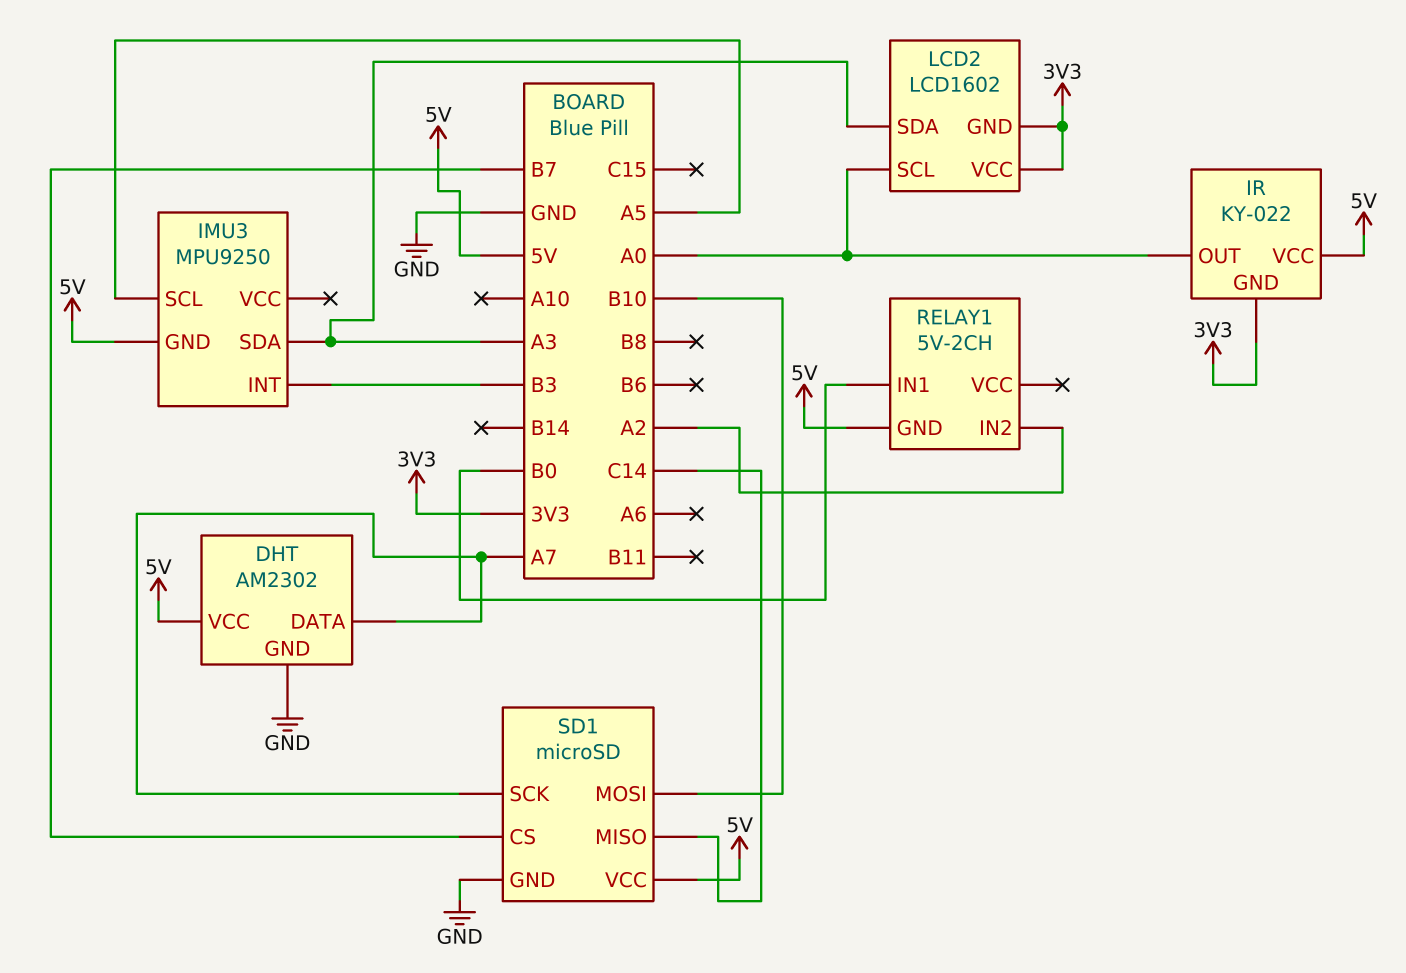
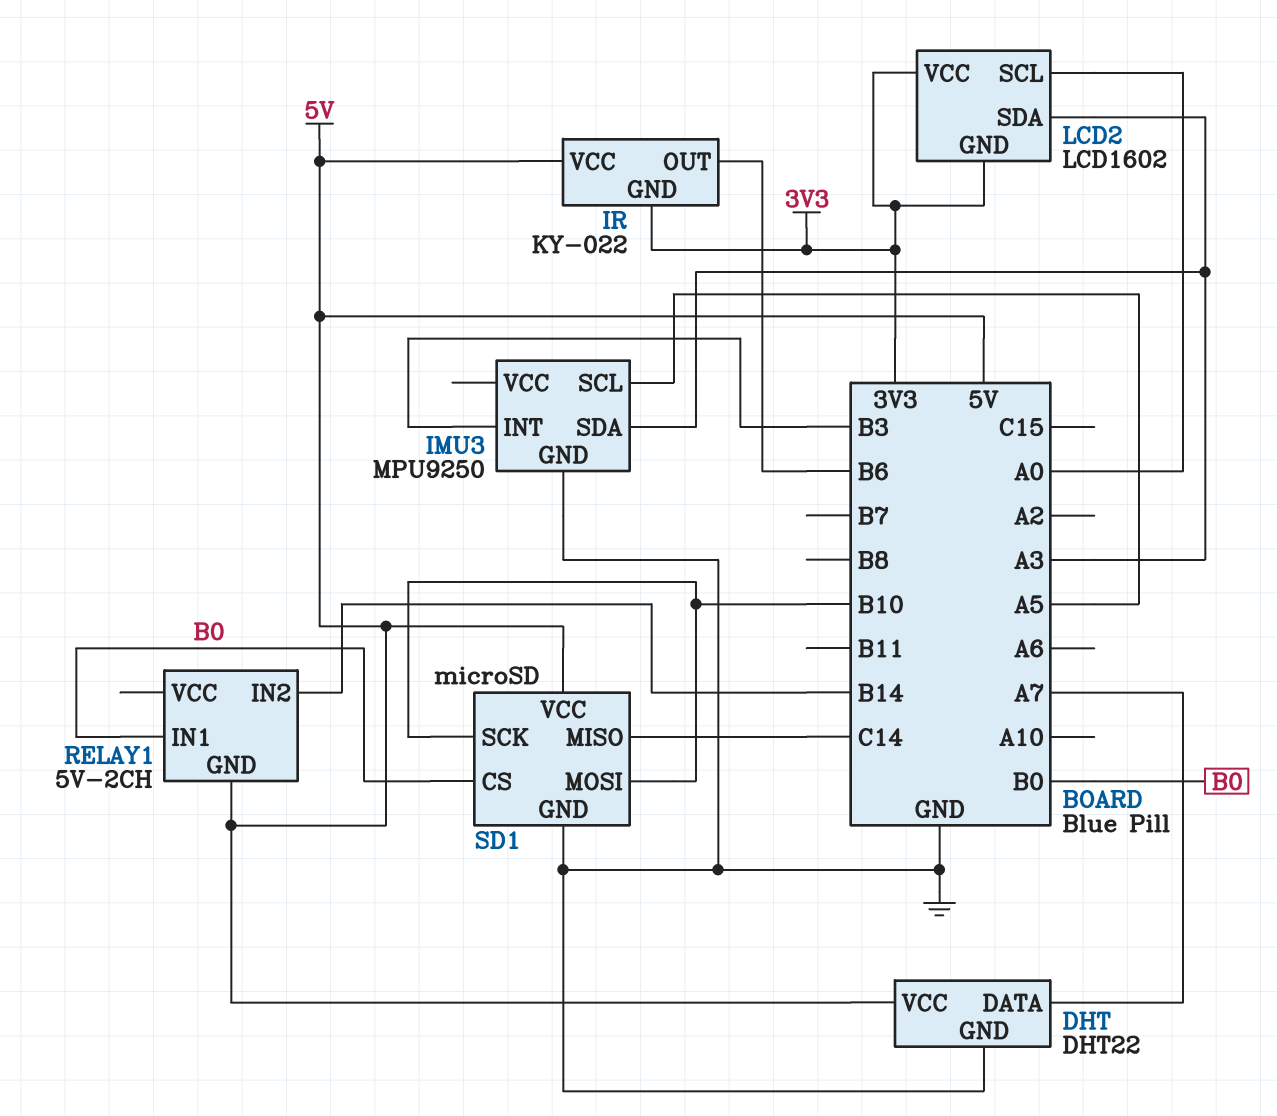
DHT: AM2302 -> DHT22
IMU3 pin GND: 5V -> GND
IR pin OUT: A0 -> B6
RELAY1 pin IN2: A2 -> B14
SD1 pin CS: B7 -> B0
SD1 pin SCK: A7 -> B10

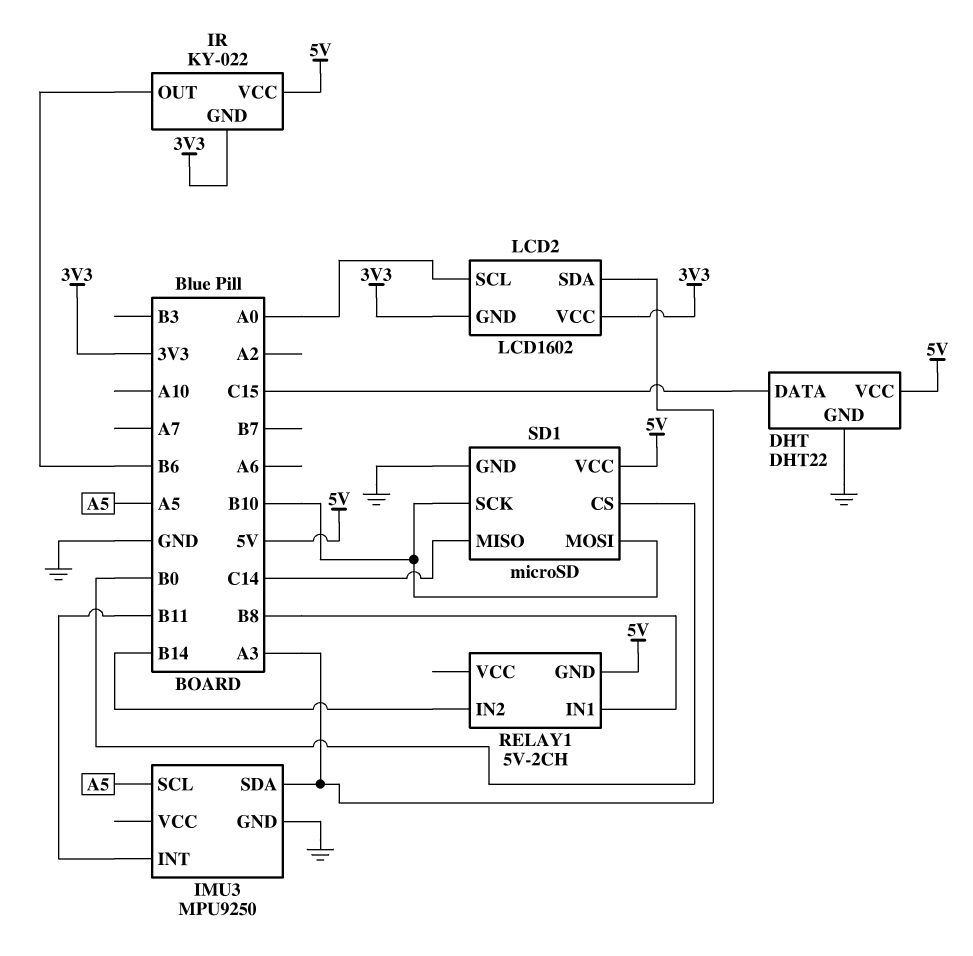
DHT pin DATA: A7 -> C15
IMU3 pin INT: B3 -> B11
RELAY1 pin IN1: B0 -> B8

